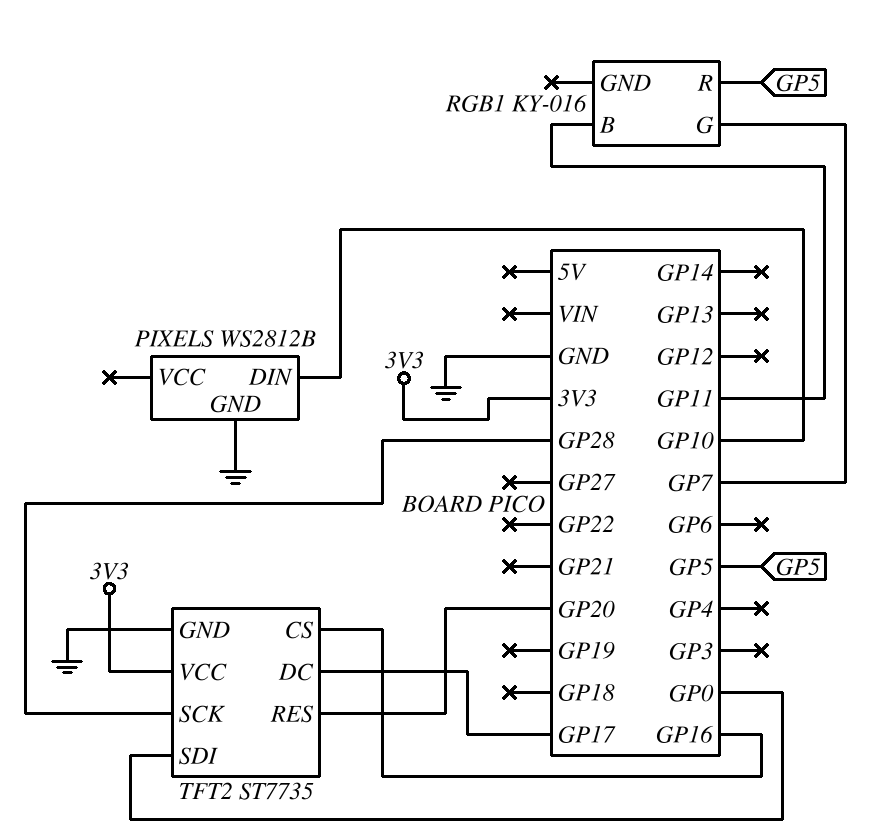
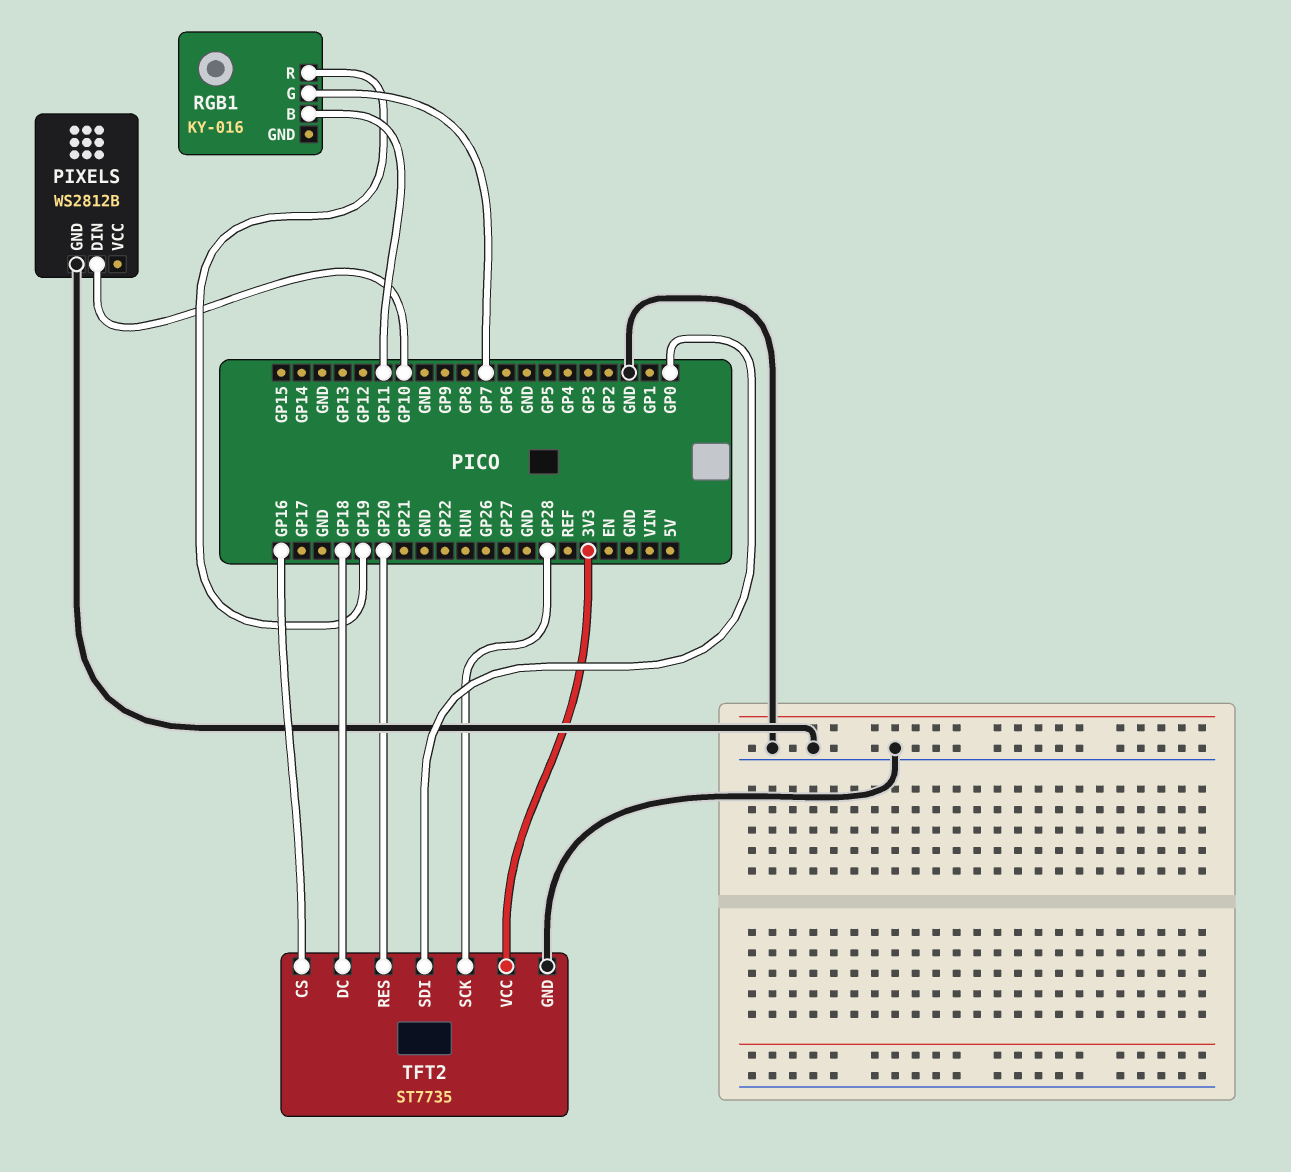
RGB1 pin R: GP5 -> GP19
TFT2 pin DC: GP17 -> GP18

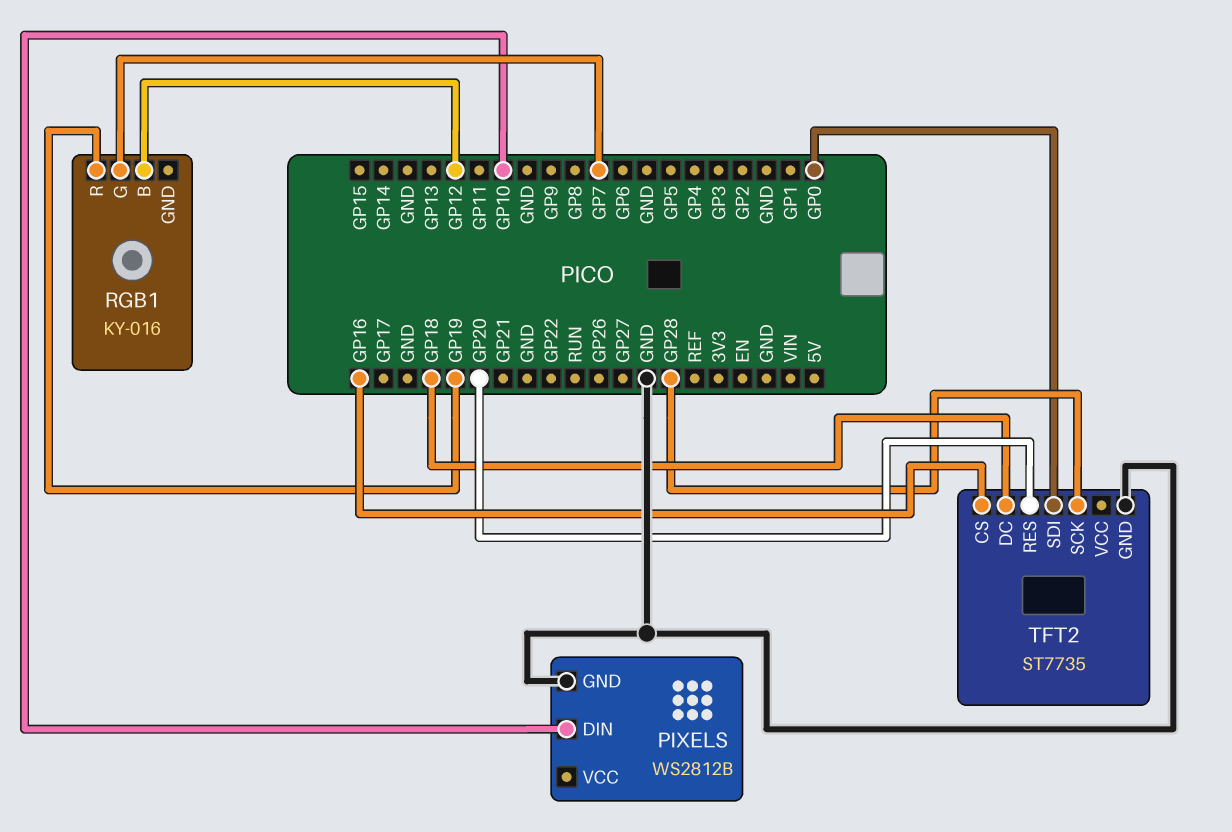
RGB1 pin B: GP11 -> GP12
TFT2 pin VCC: 3V3 -> none

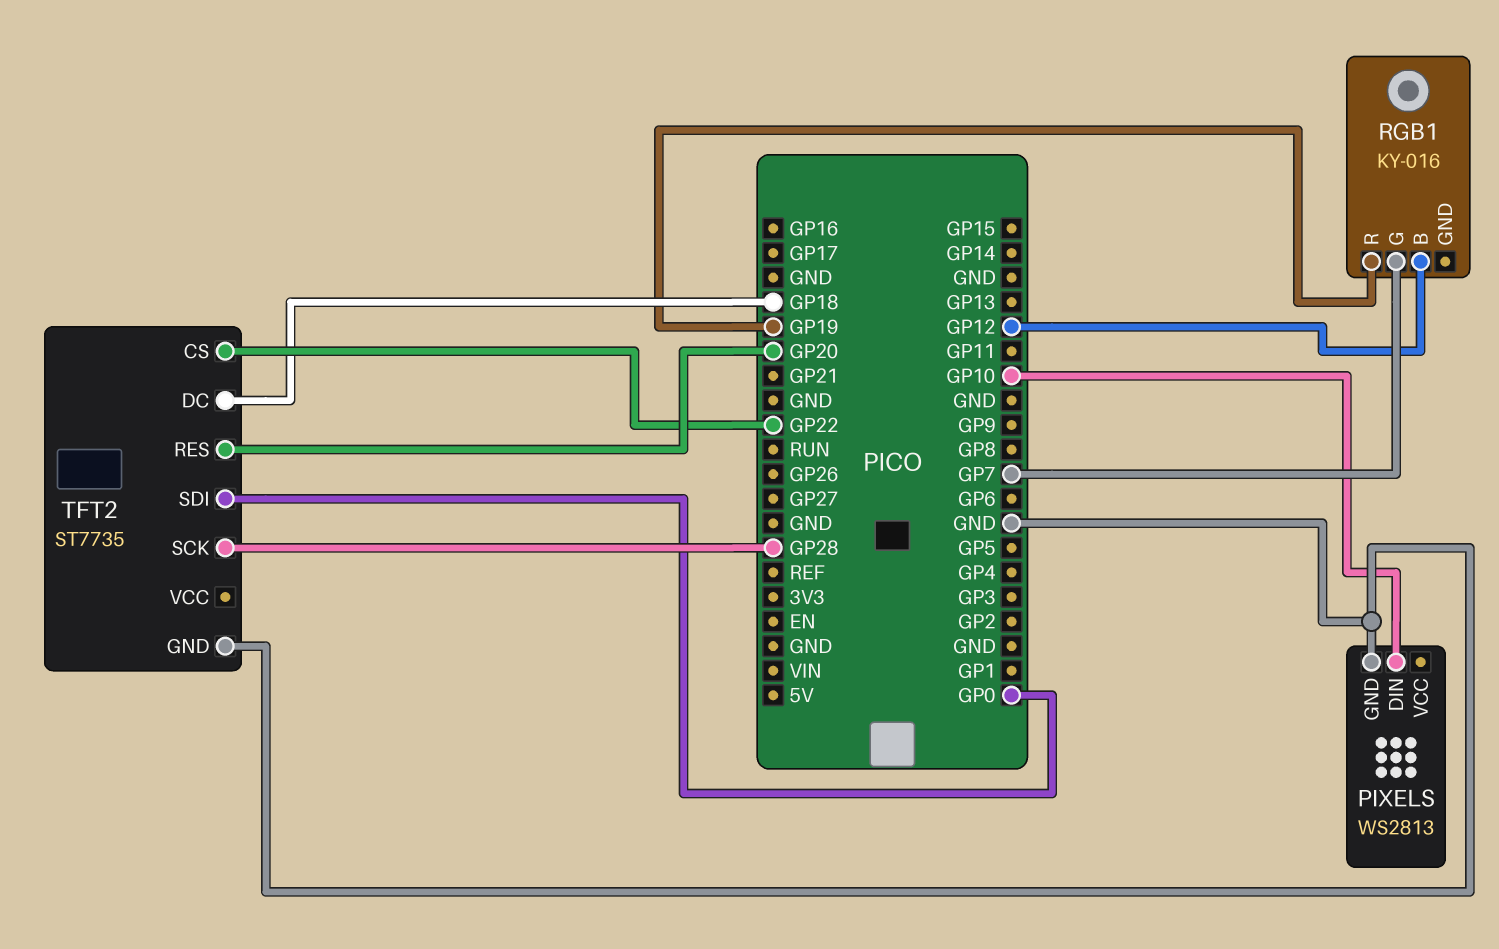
PIXELS: WS2812B -> WS2813
TFT2 pin CS: GP16 -> GP22

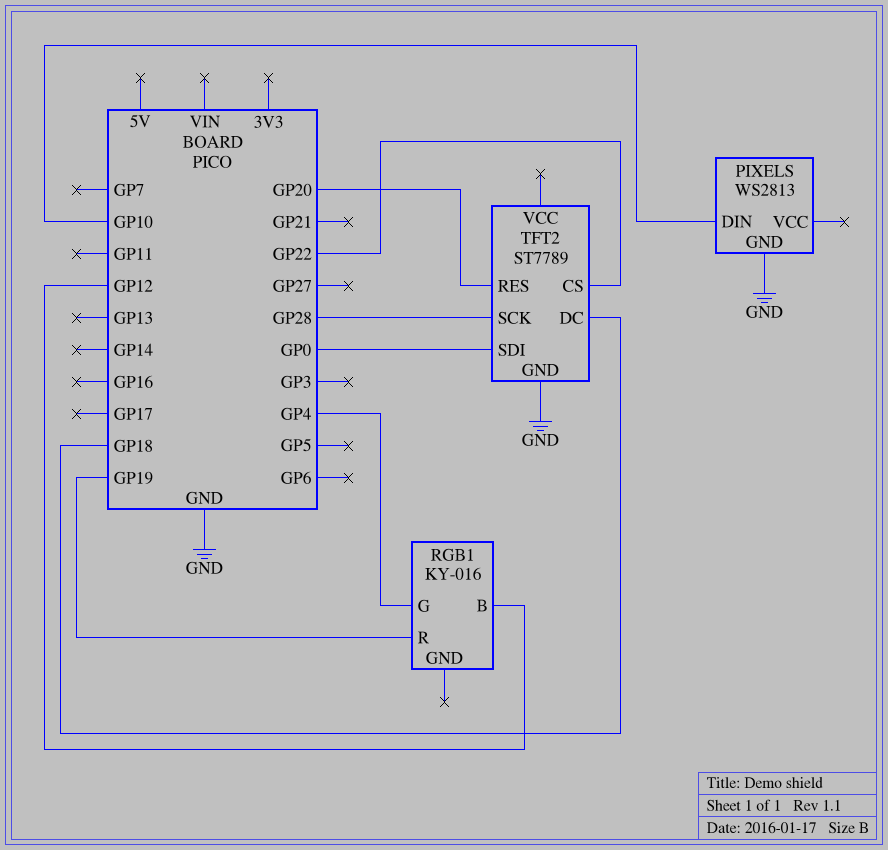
RGB1 pin G: GP7 -> GP4
TFT2: ST7735 -> ST7789

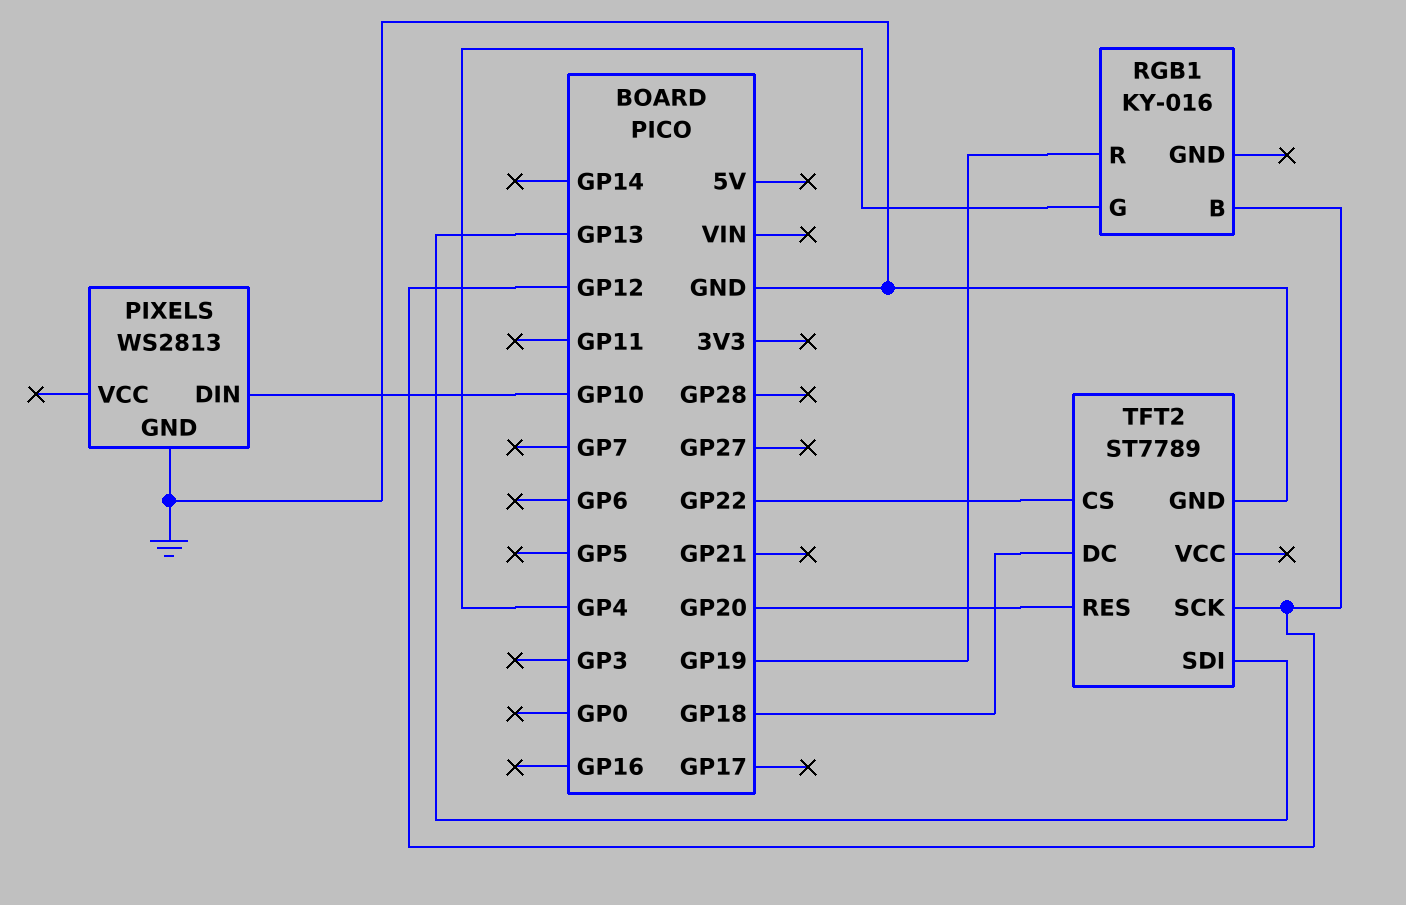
TFT2 pin SCK: GP28 -> GP12
TFT2 pin SDI: GP0 -> GP13

